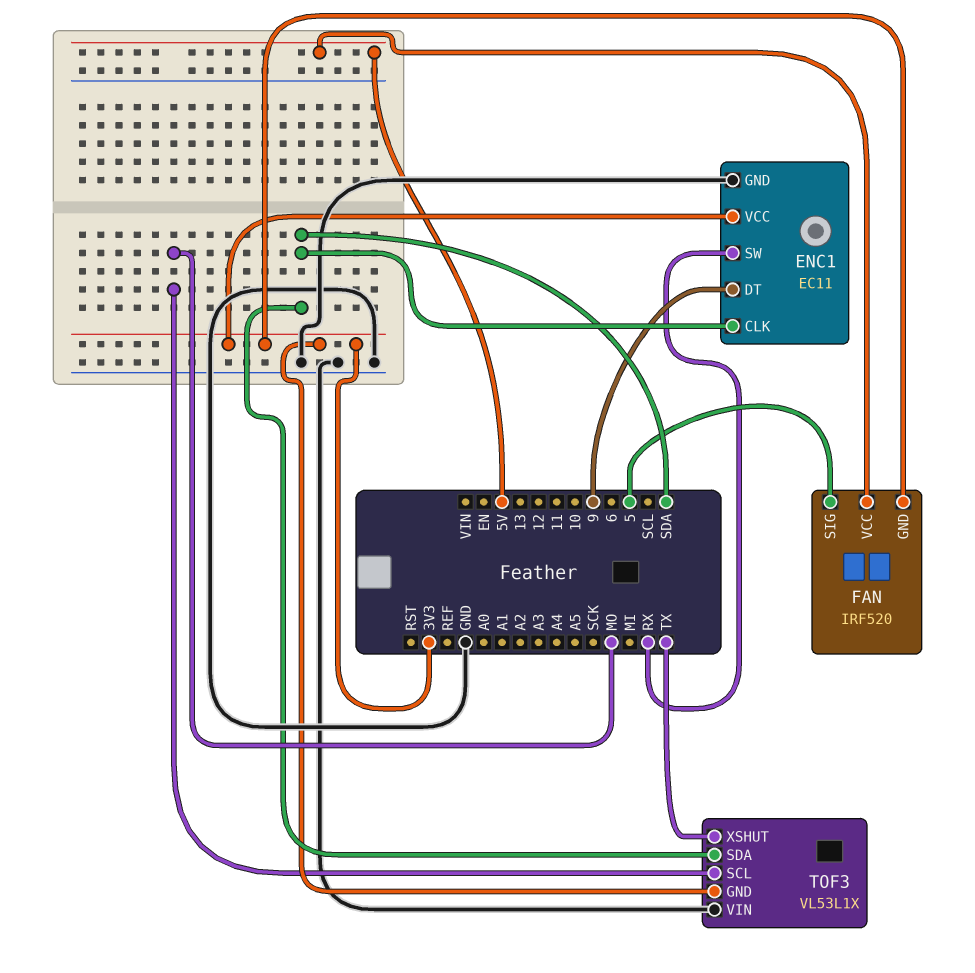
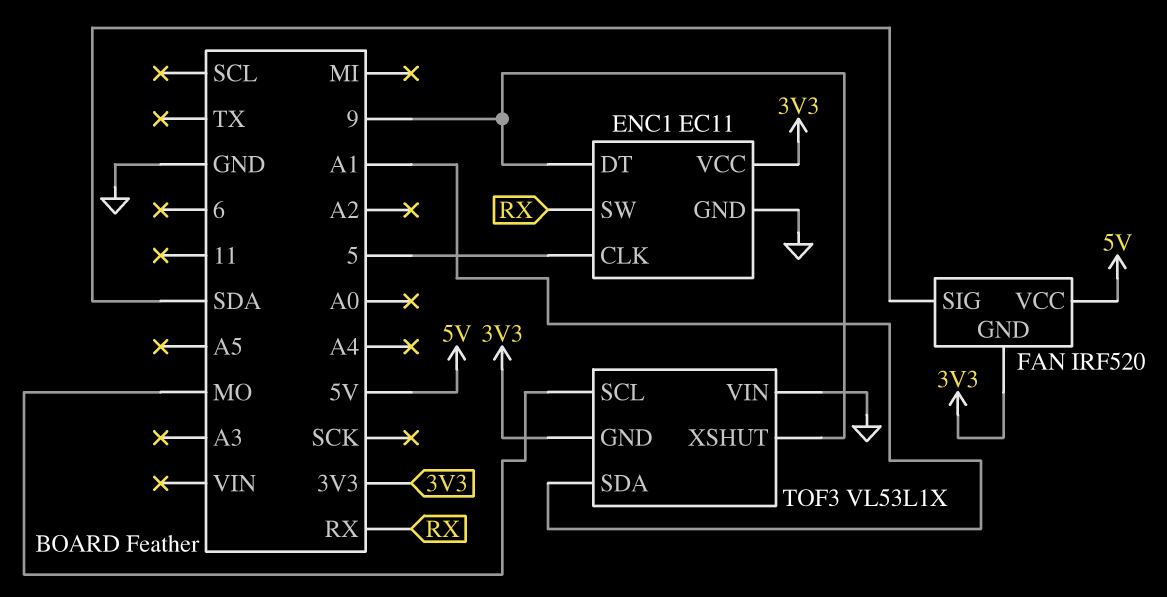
ENC1 pin CLK: SDA -> 5
FAN pin SIG: 5 -> SDA
TOF3 pin SDA: SDA -> A1
TOF3 pin XSHUT: TX -> 9

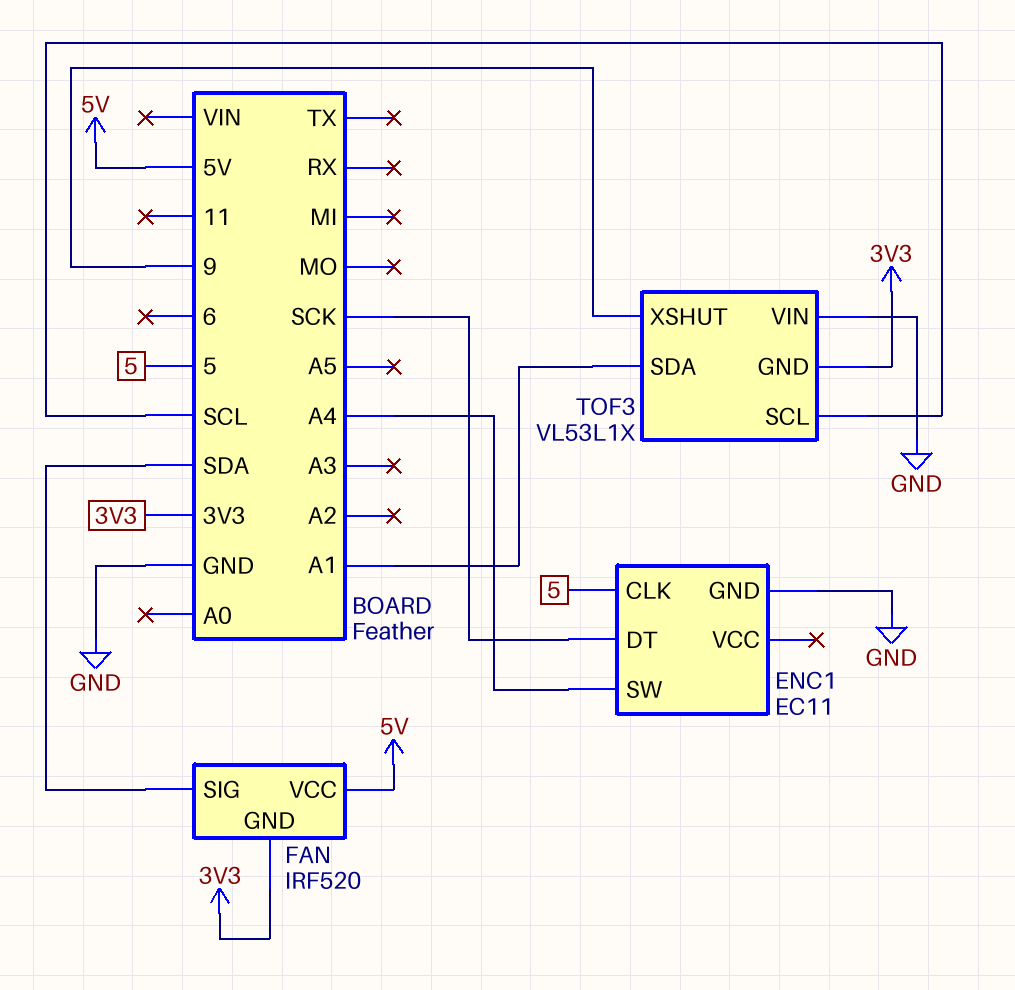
ENC1 pin DT: 9 -> SCK
ENC1 pin SW: RX -> A4
ENC1 pin VCC: 3V3 -> none
TOF3 pin SCL: MO -> SCL

